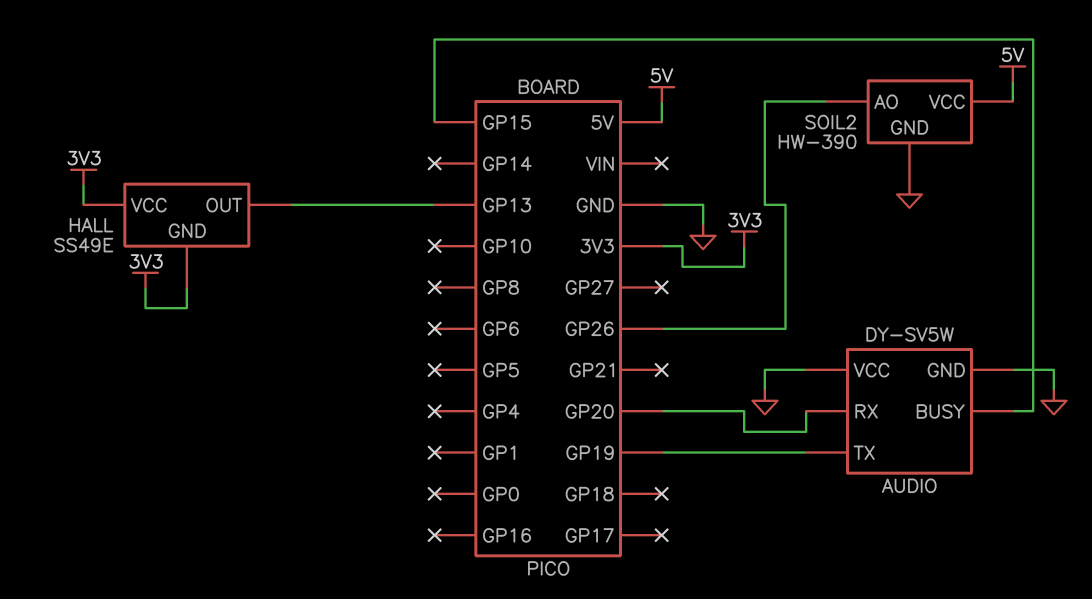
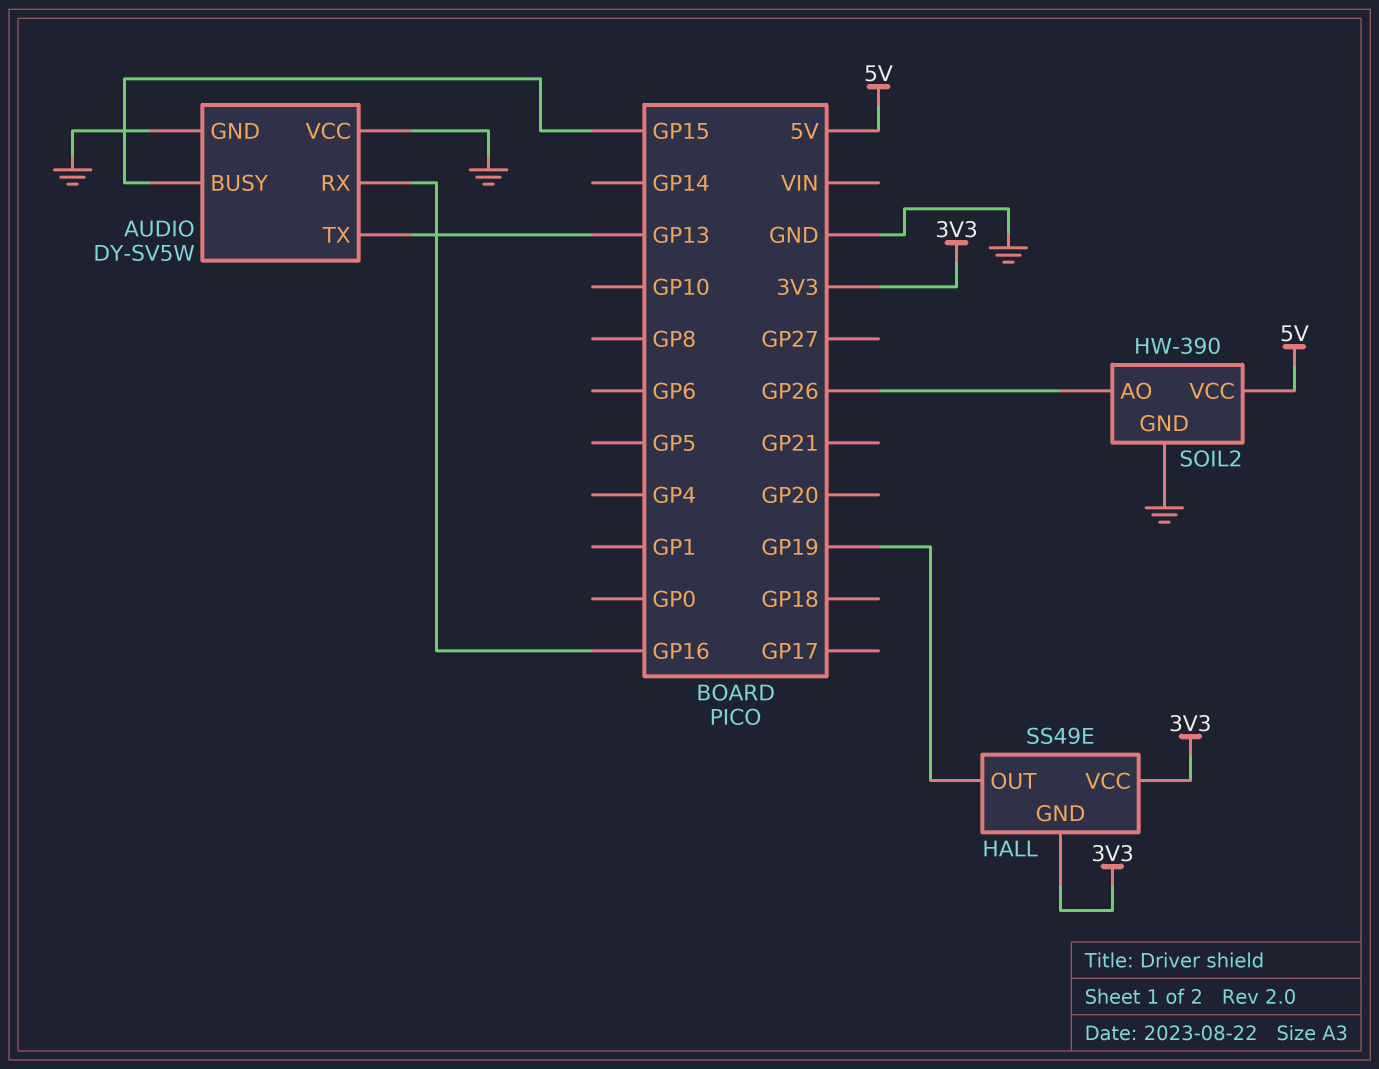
AUDIO pin RX: GP20 -> GP16
AUDIO pin TX: GP19 -> GP13
HALL pin OUT: GP13 -> GP19

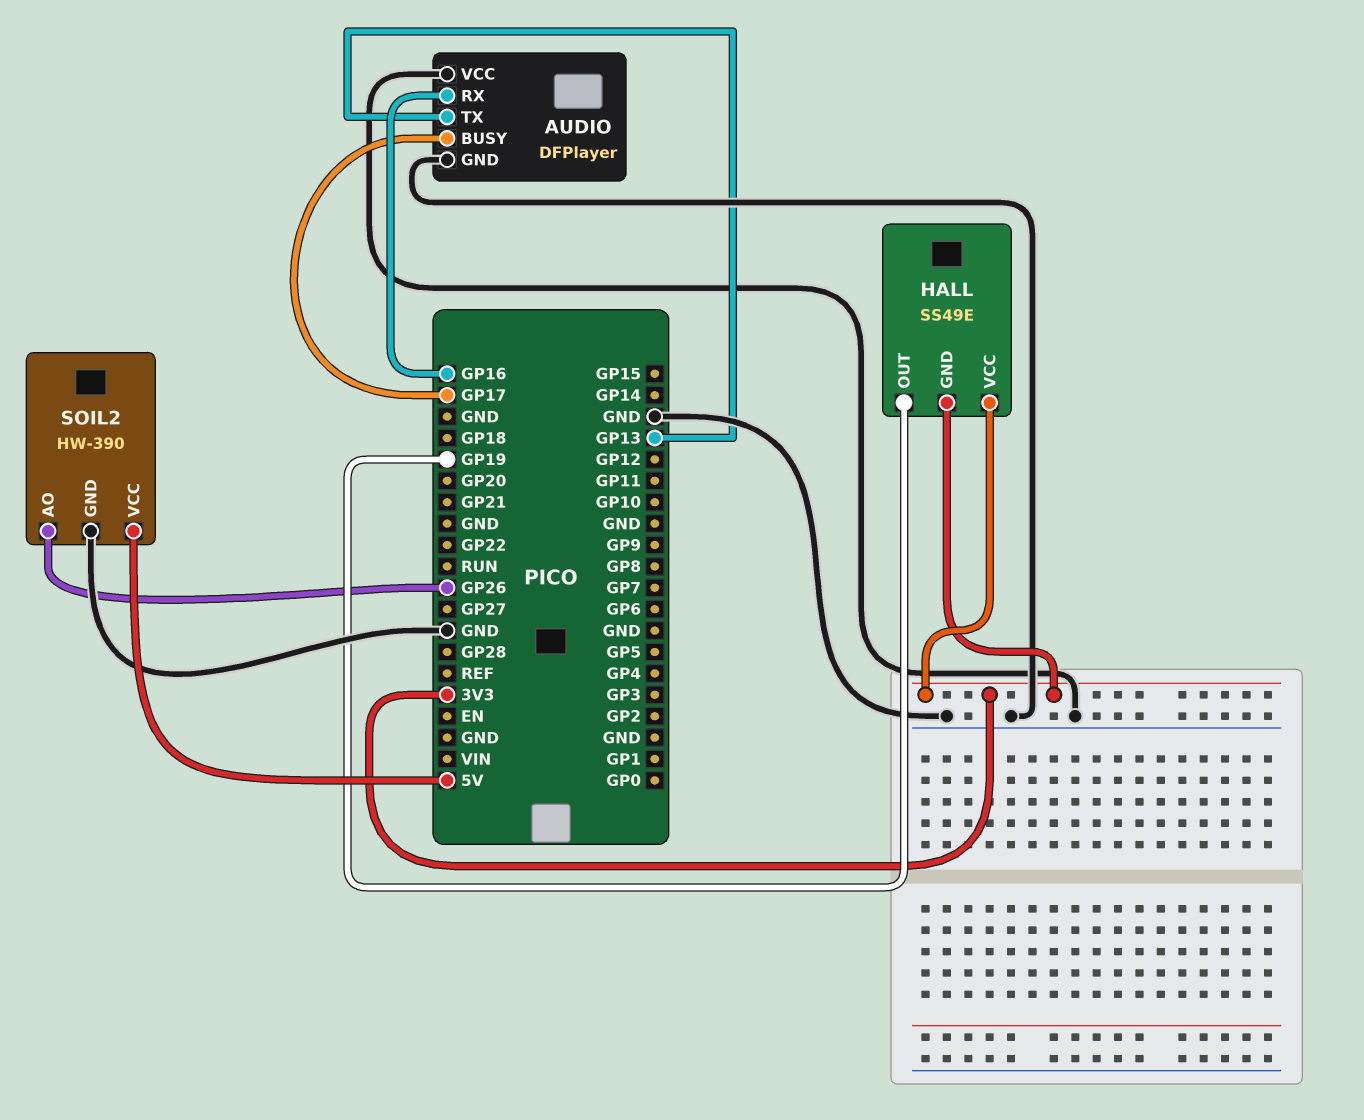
AUDIO: DY-SV5W -> DFPlayer
AUDIO pin BUSY: GP15 -> GP17

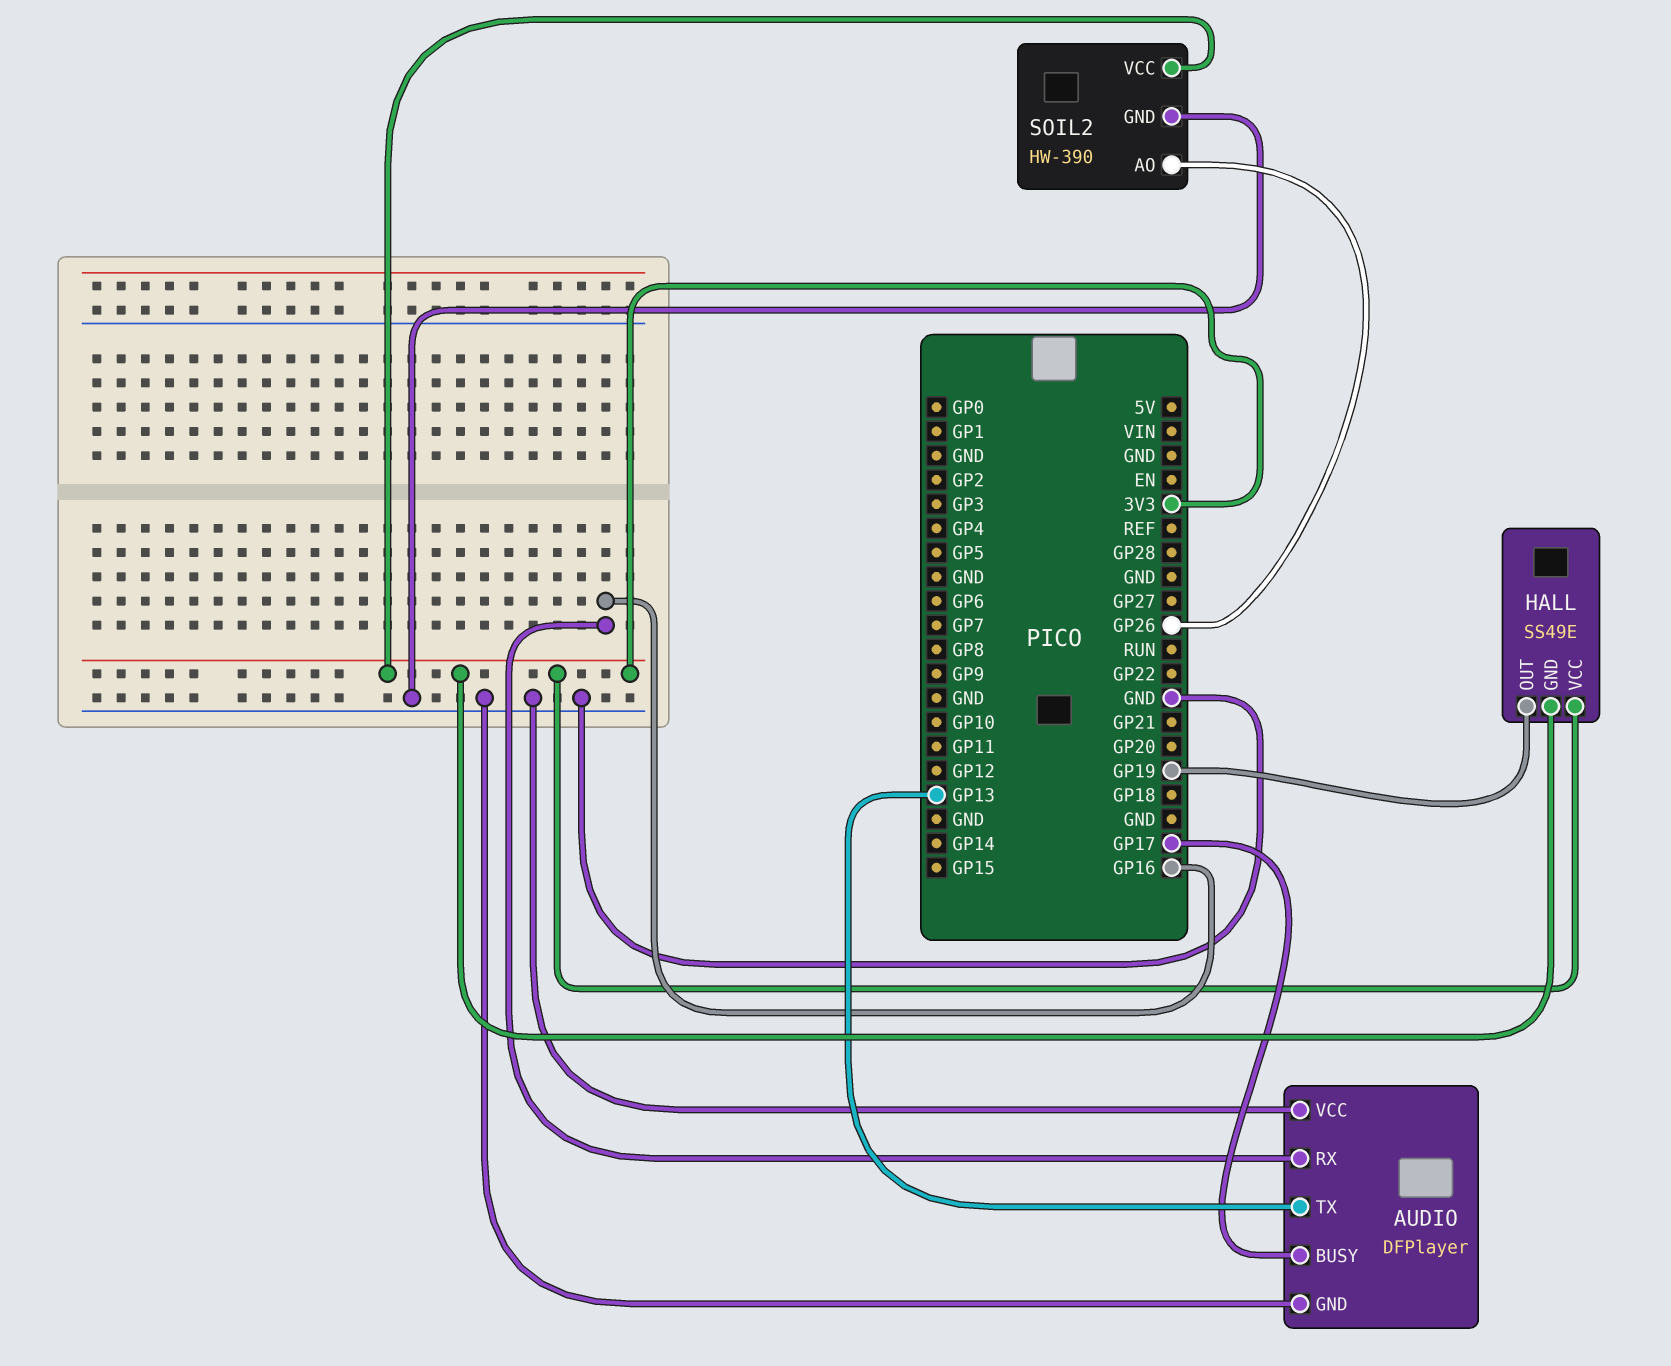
SOIL2 pin VCC: 5V -> 3V3

